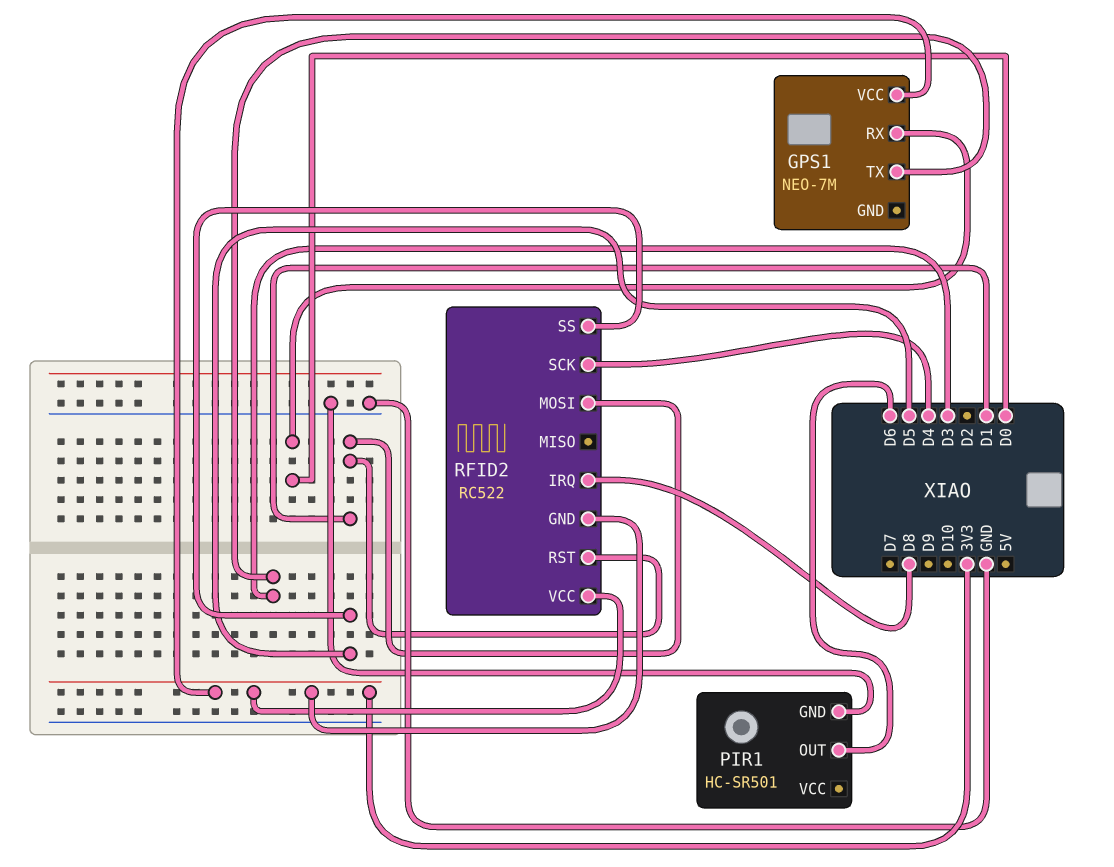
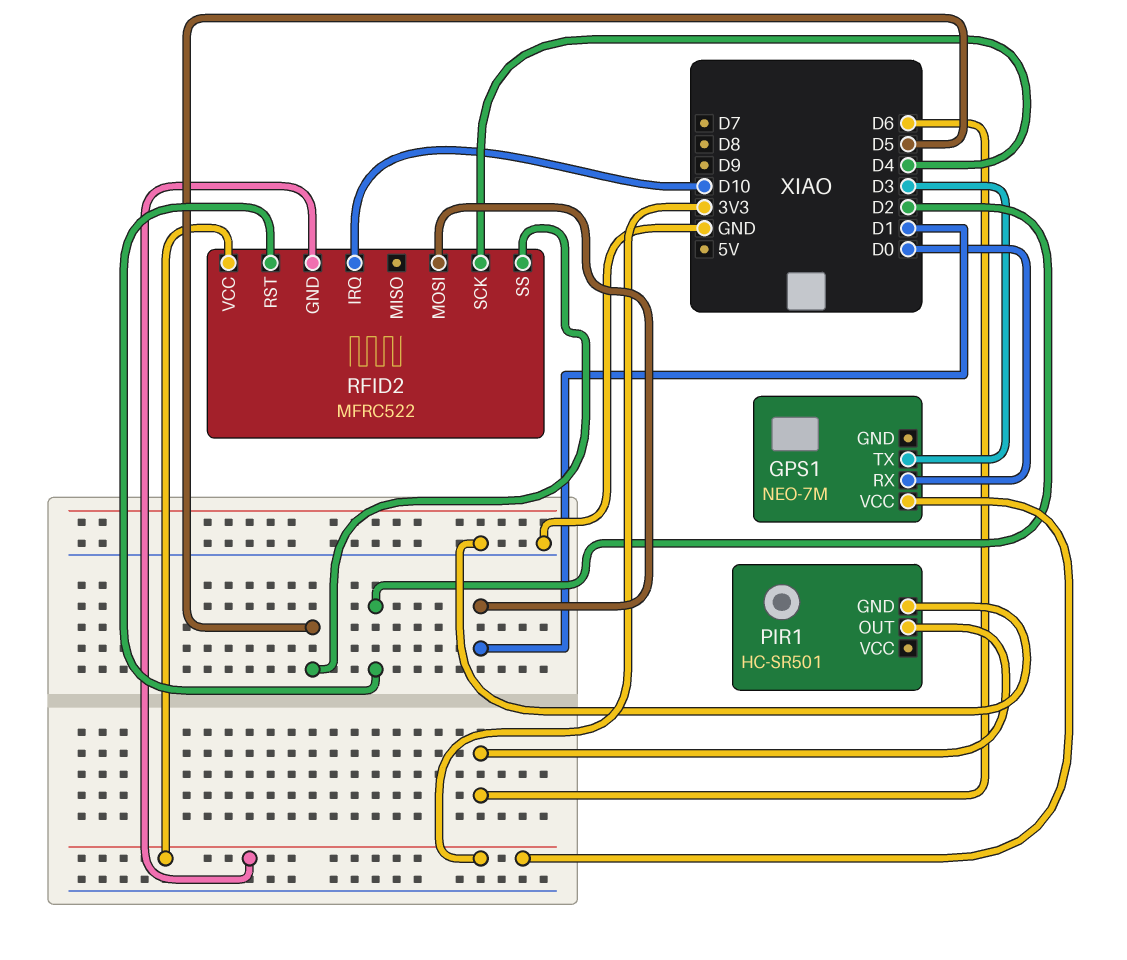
RFID2: RC522 -> MFRC522
RFID2 pin IRQ: D8 -> D10
RFID2 pin RST: D1 -> D2

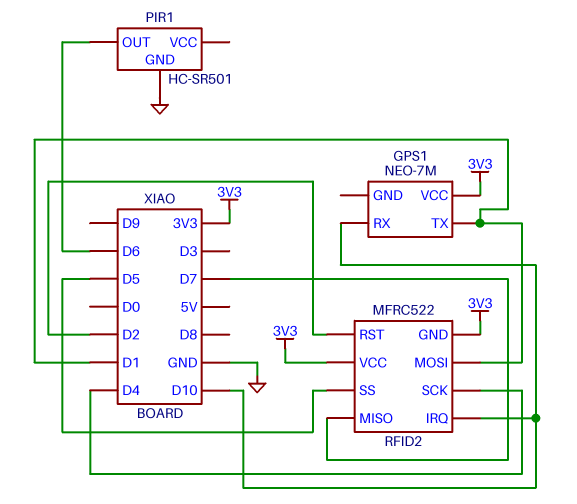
GPS1 pin RX: D0 -> D10
GPS1 pin TX: D3 -> D1
RFID2 pin MISO: none -> D7

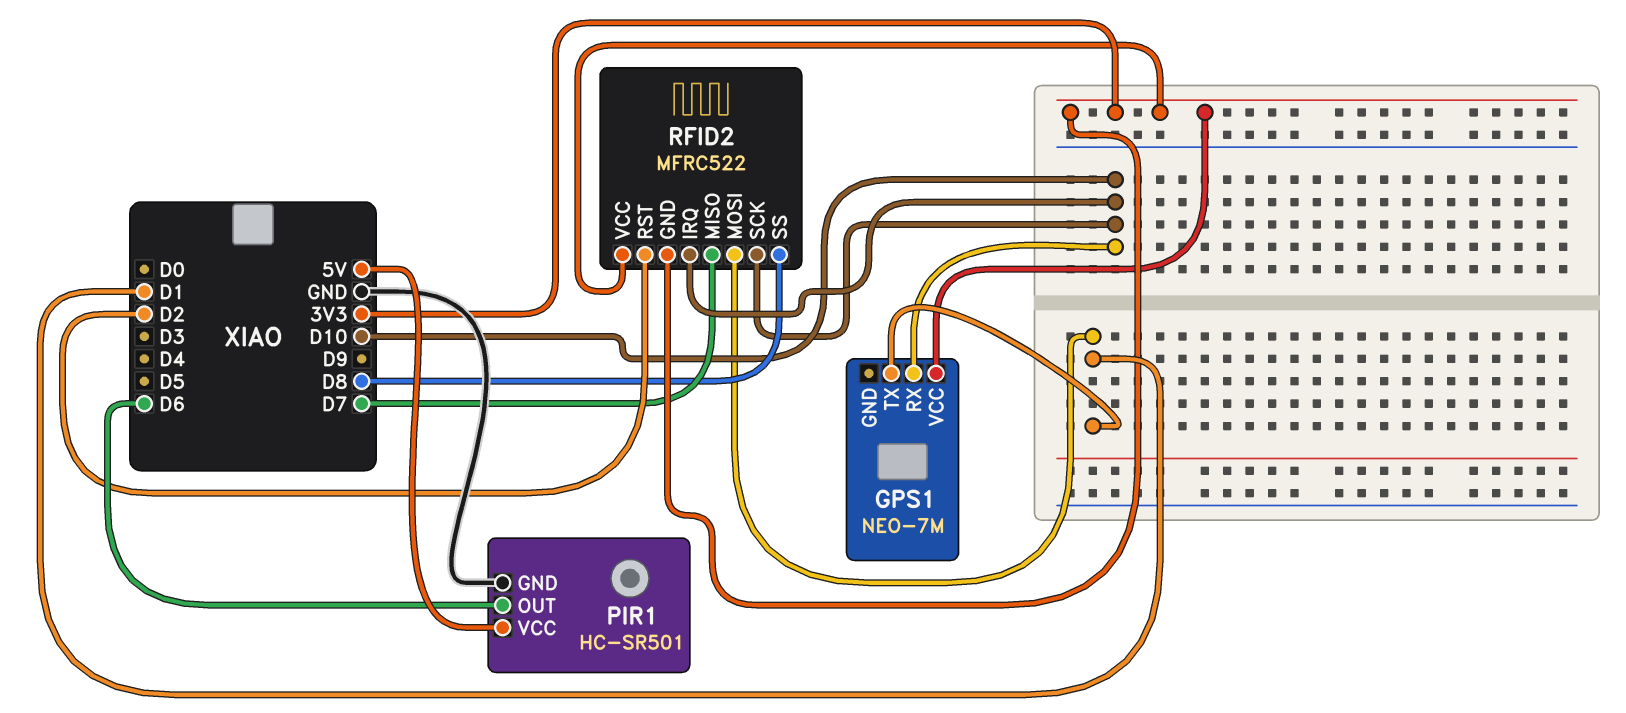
PIR1 pin VCC: none -> 5V
RFID2 pin SCK: D4 -> D10
RFID2 pin SS: D5 -> D8

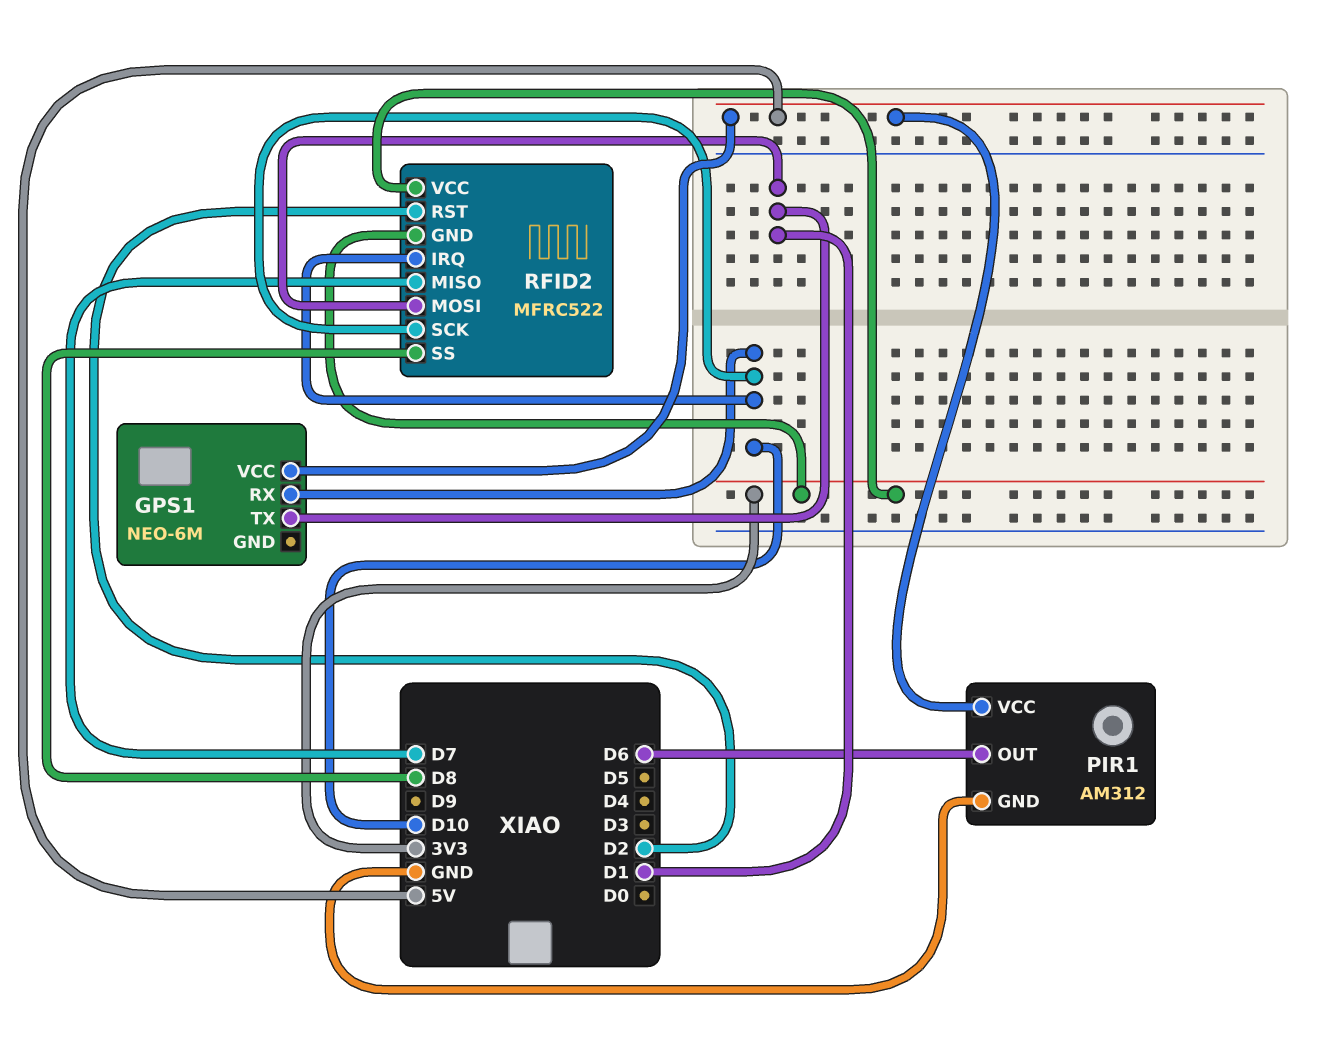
GPS1: NEO-7M -> NEO-6M
GPS1 pin VCC: 3V3 -> 5V
PIR1: HC-SR501 -> AM312

